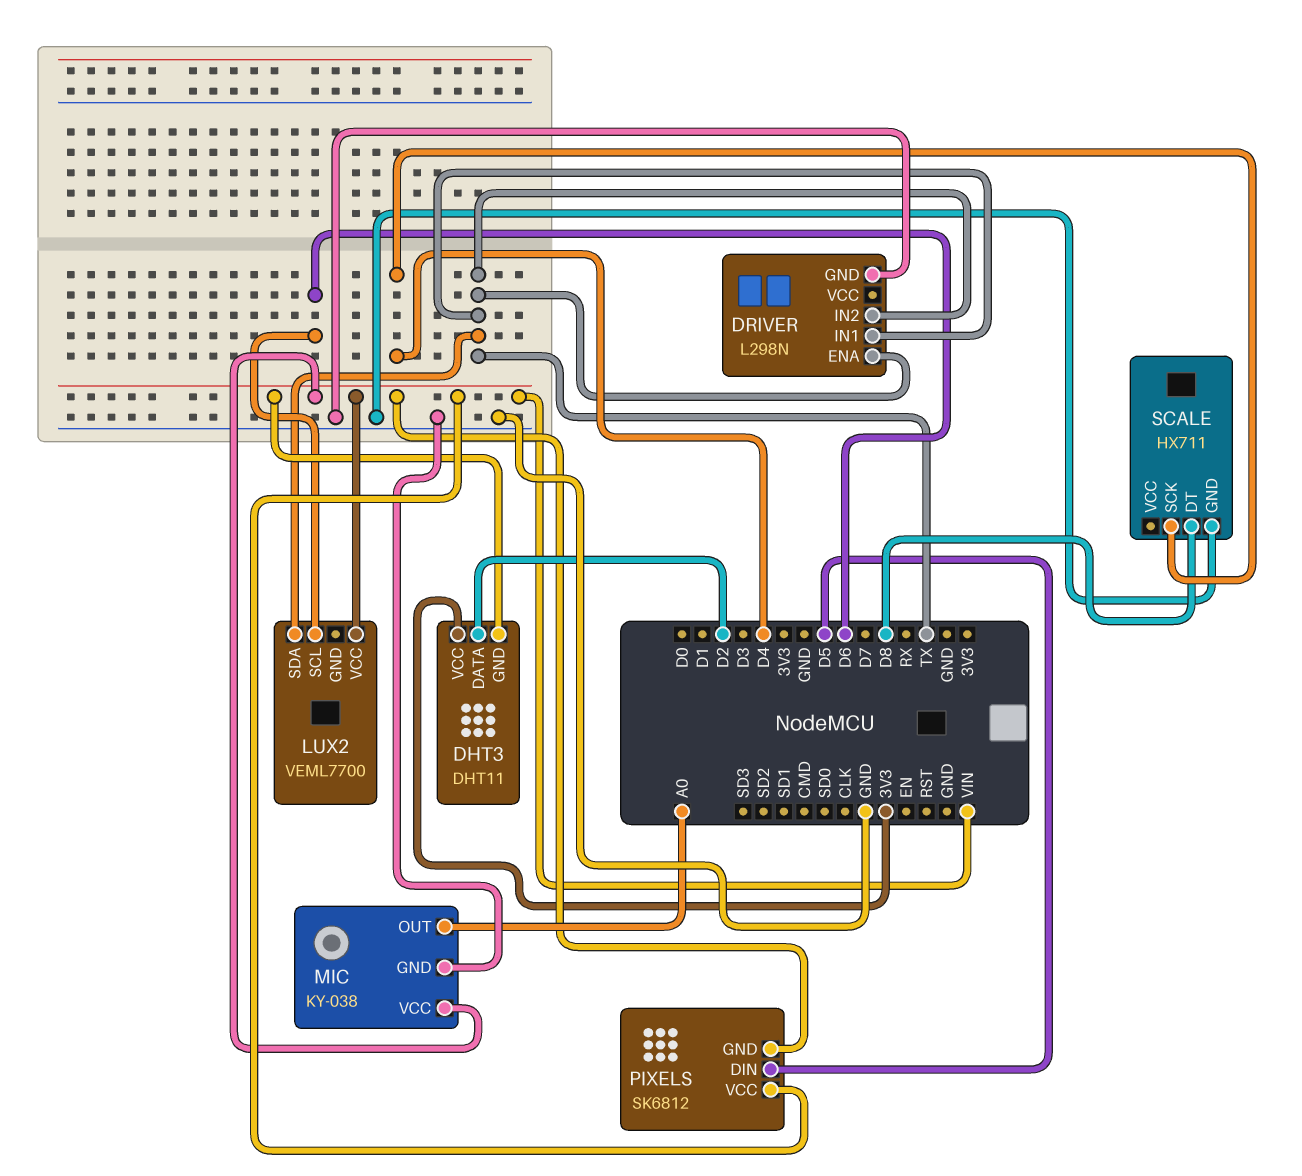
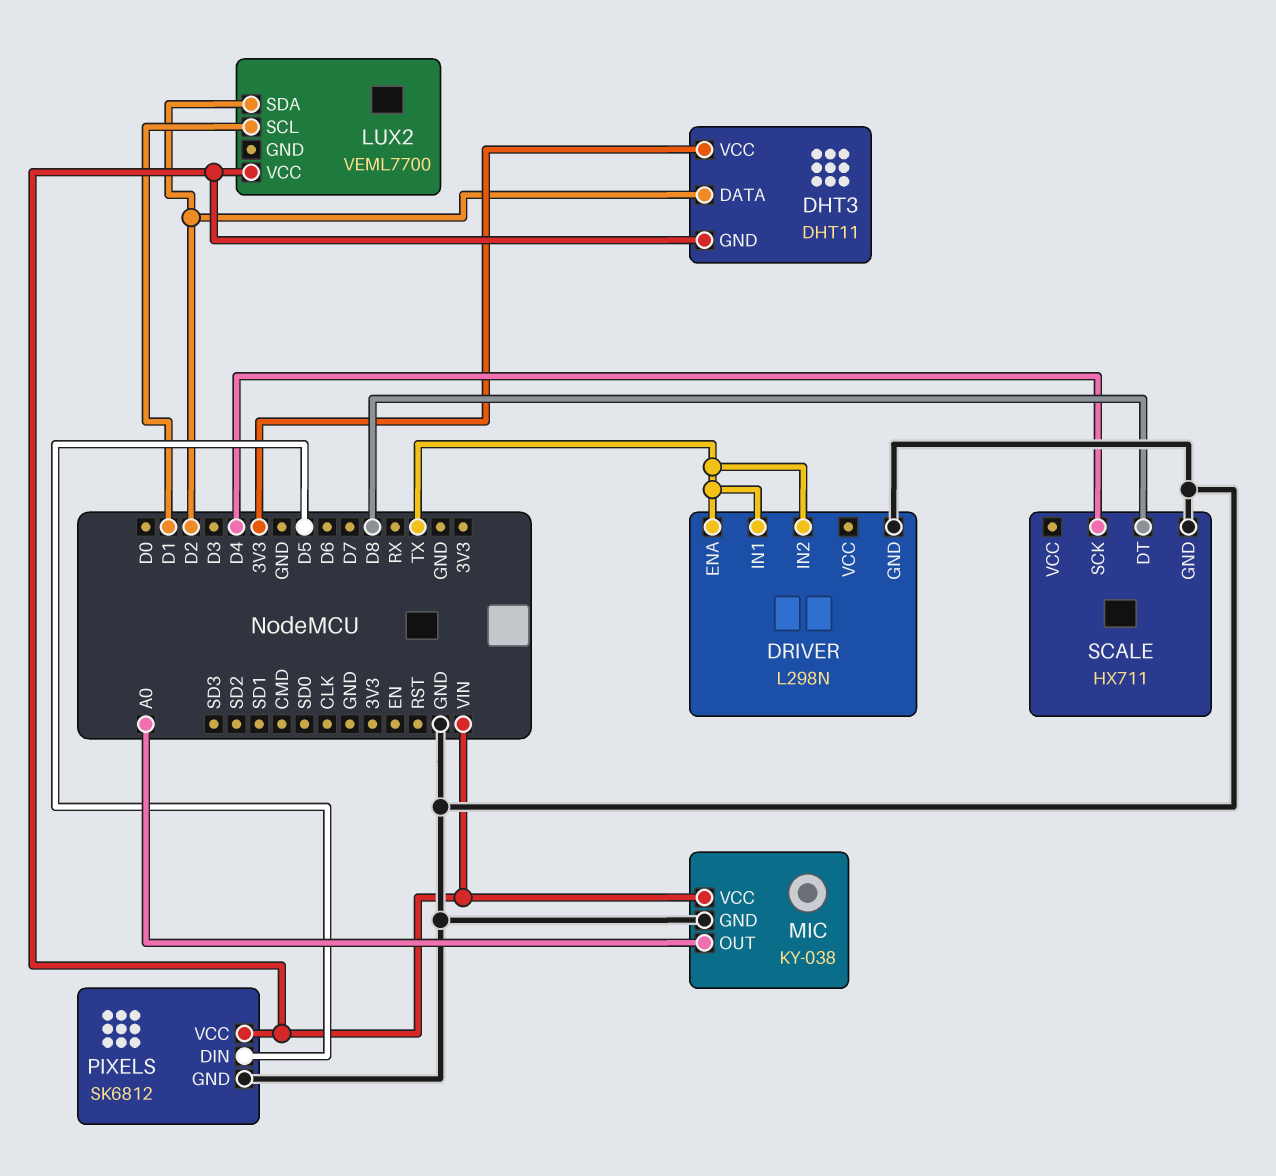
LUX2 pin SCL: D6 -> D1
LUX2 pin SDA: TX -> D2
PIXELS pin GND: VIN -> GND

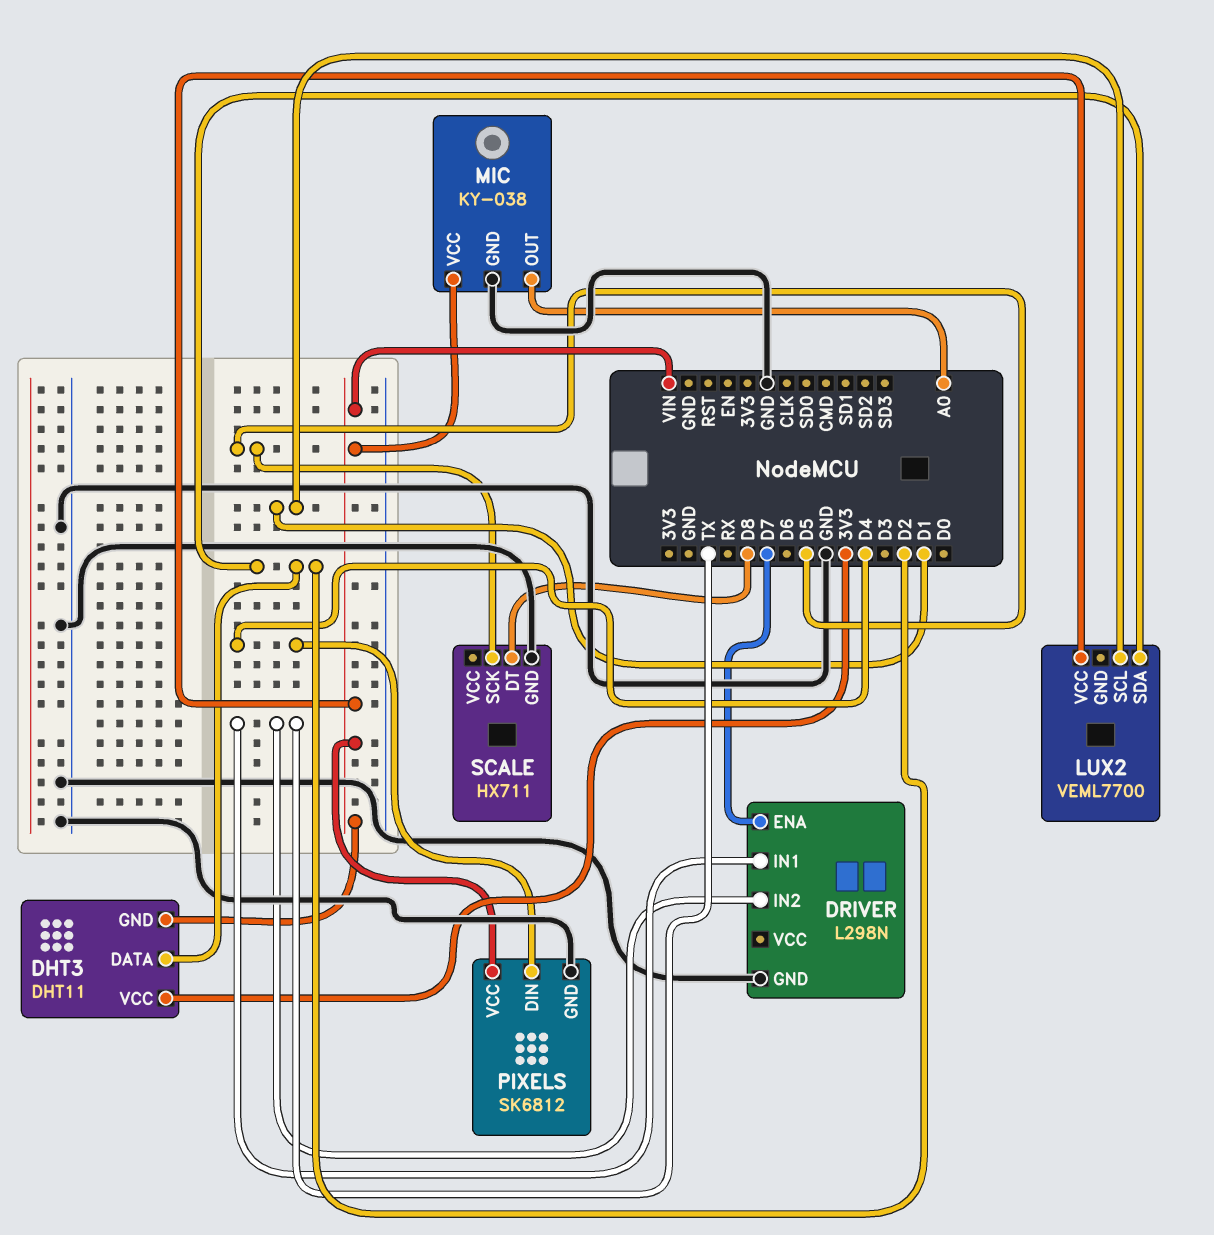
DRIVER pin ENA: TX -> D7
PIXELS pin DIN: D5 -> D4
SCALE pin SCK: D4 -> D5

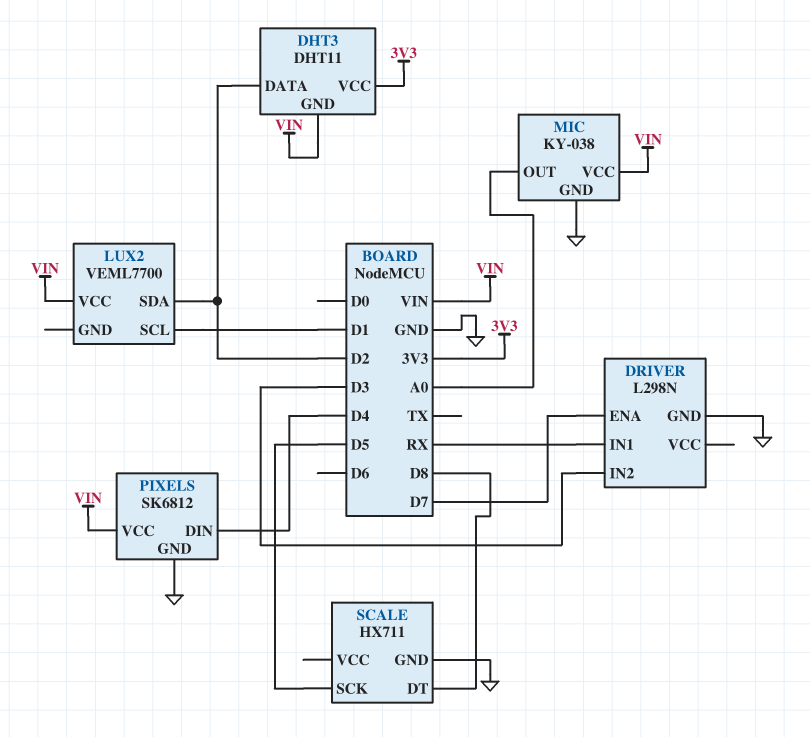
DRIVER pin IN1: TX -> RX
DRIVER pin IN2: TX -> D3

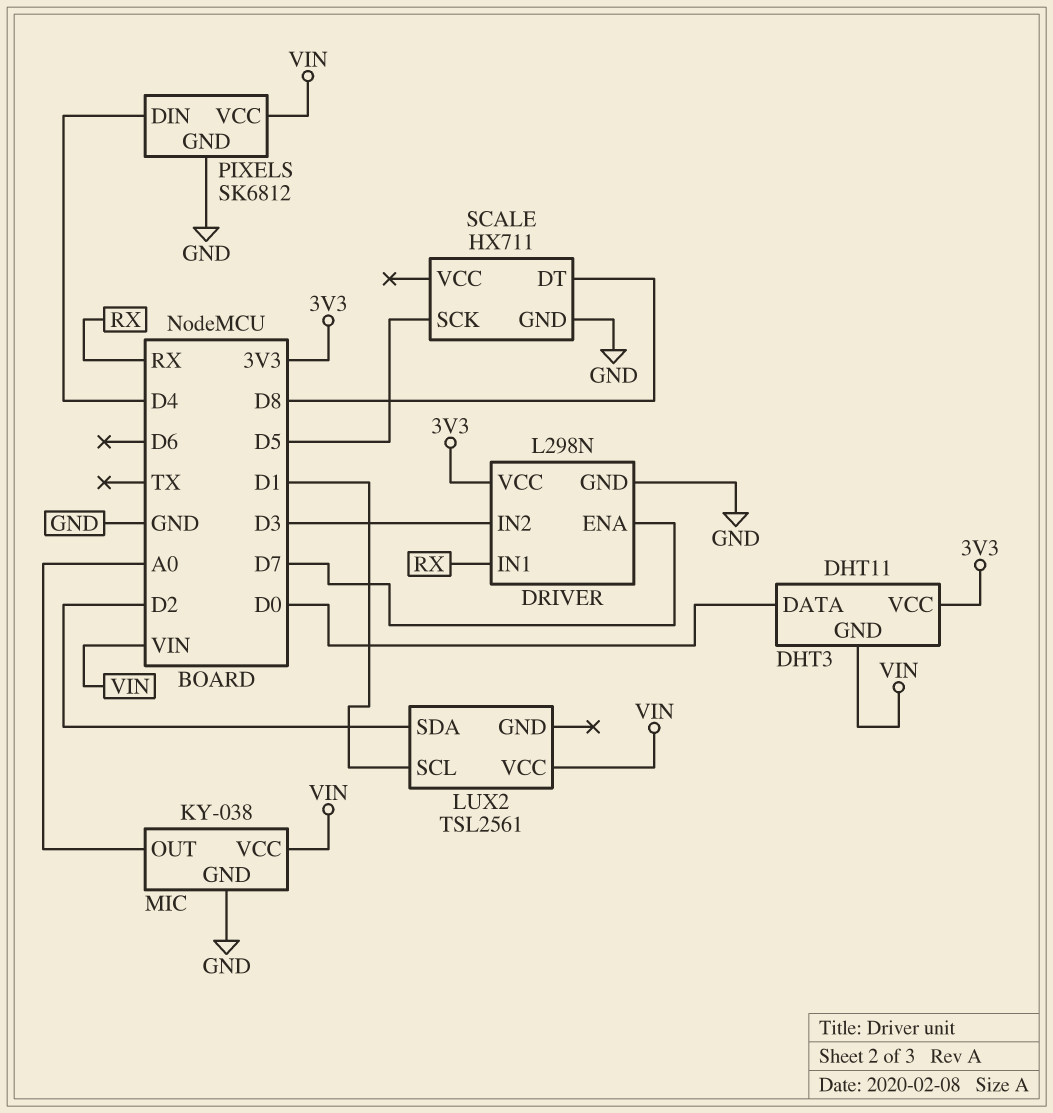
DHT3 pin DATA: D2 -> D0
DRIVER pin VCC: none -> 3V3
LUX2: VEML7700 -> TSL2561

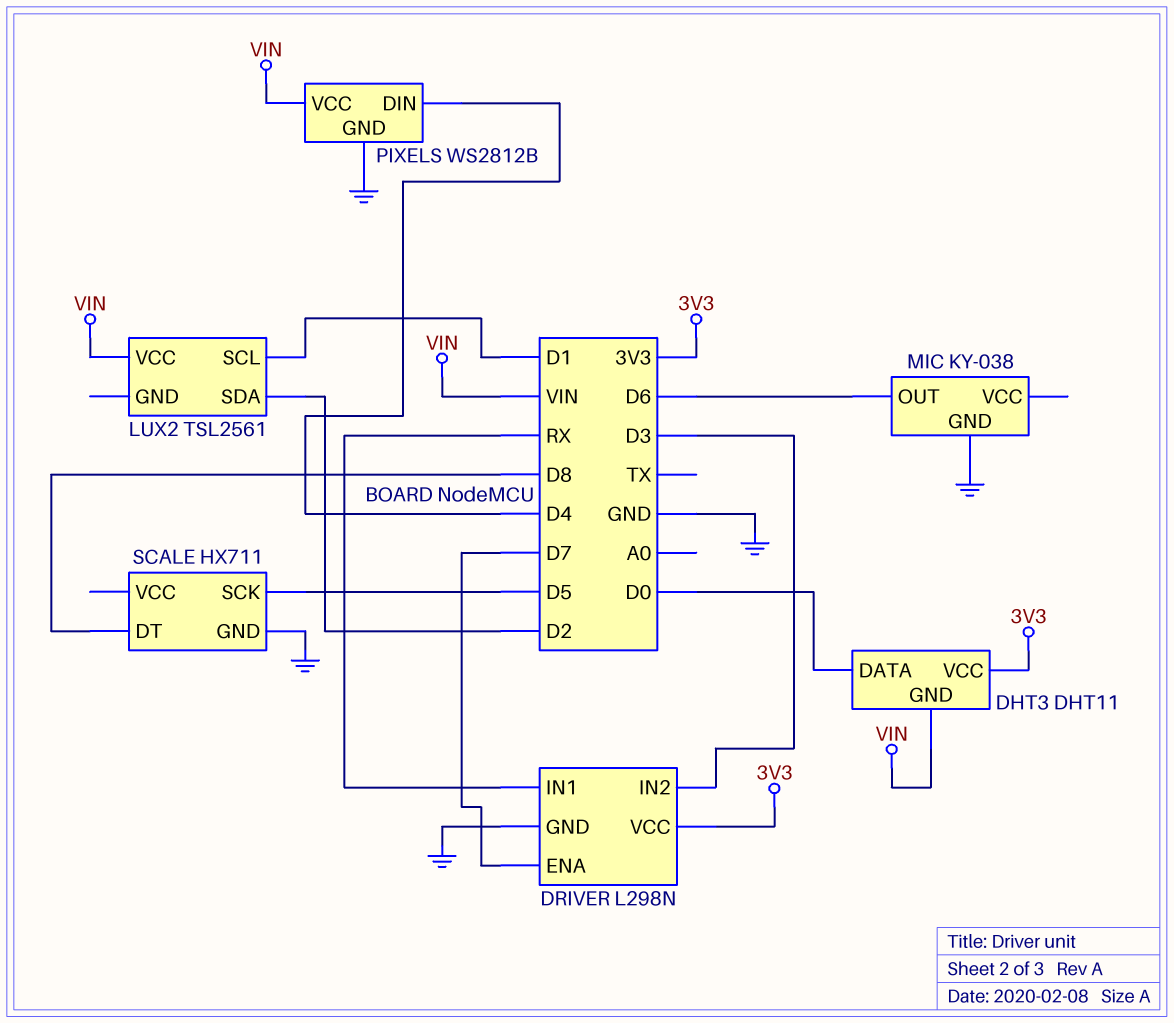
MIC pin OUT: A0 -> D6
MIC pin VCC: VIN -> none
PIXELS: SK6812 -> WS2812B

